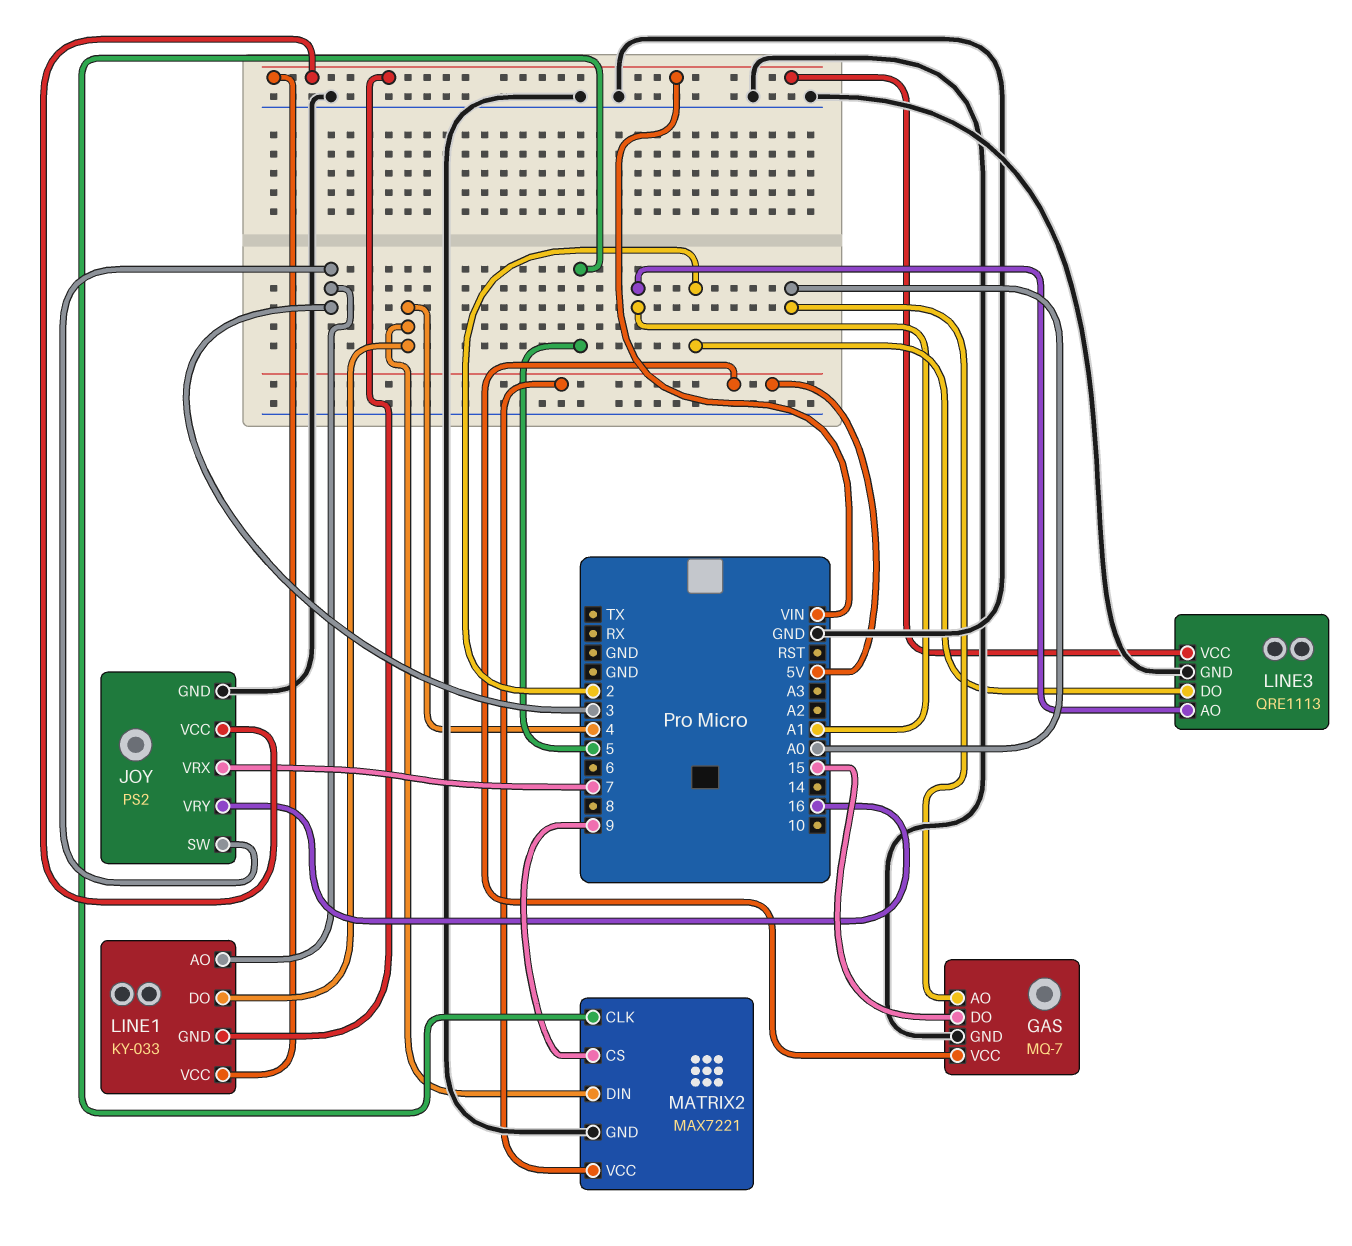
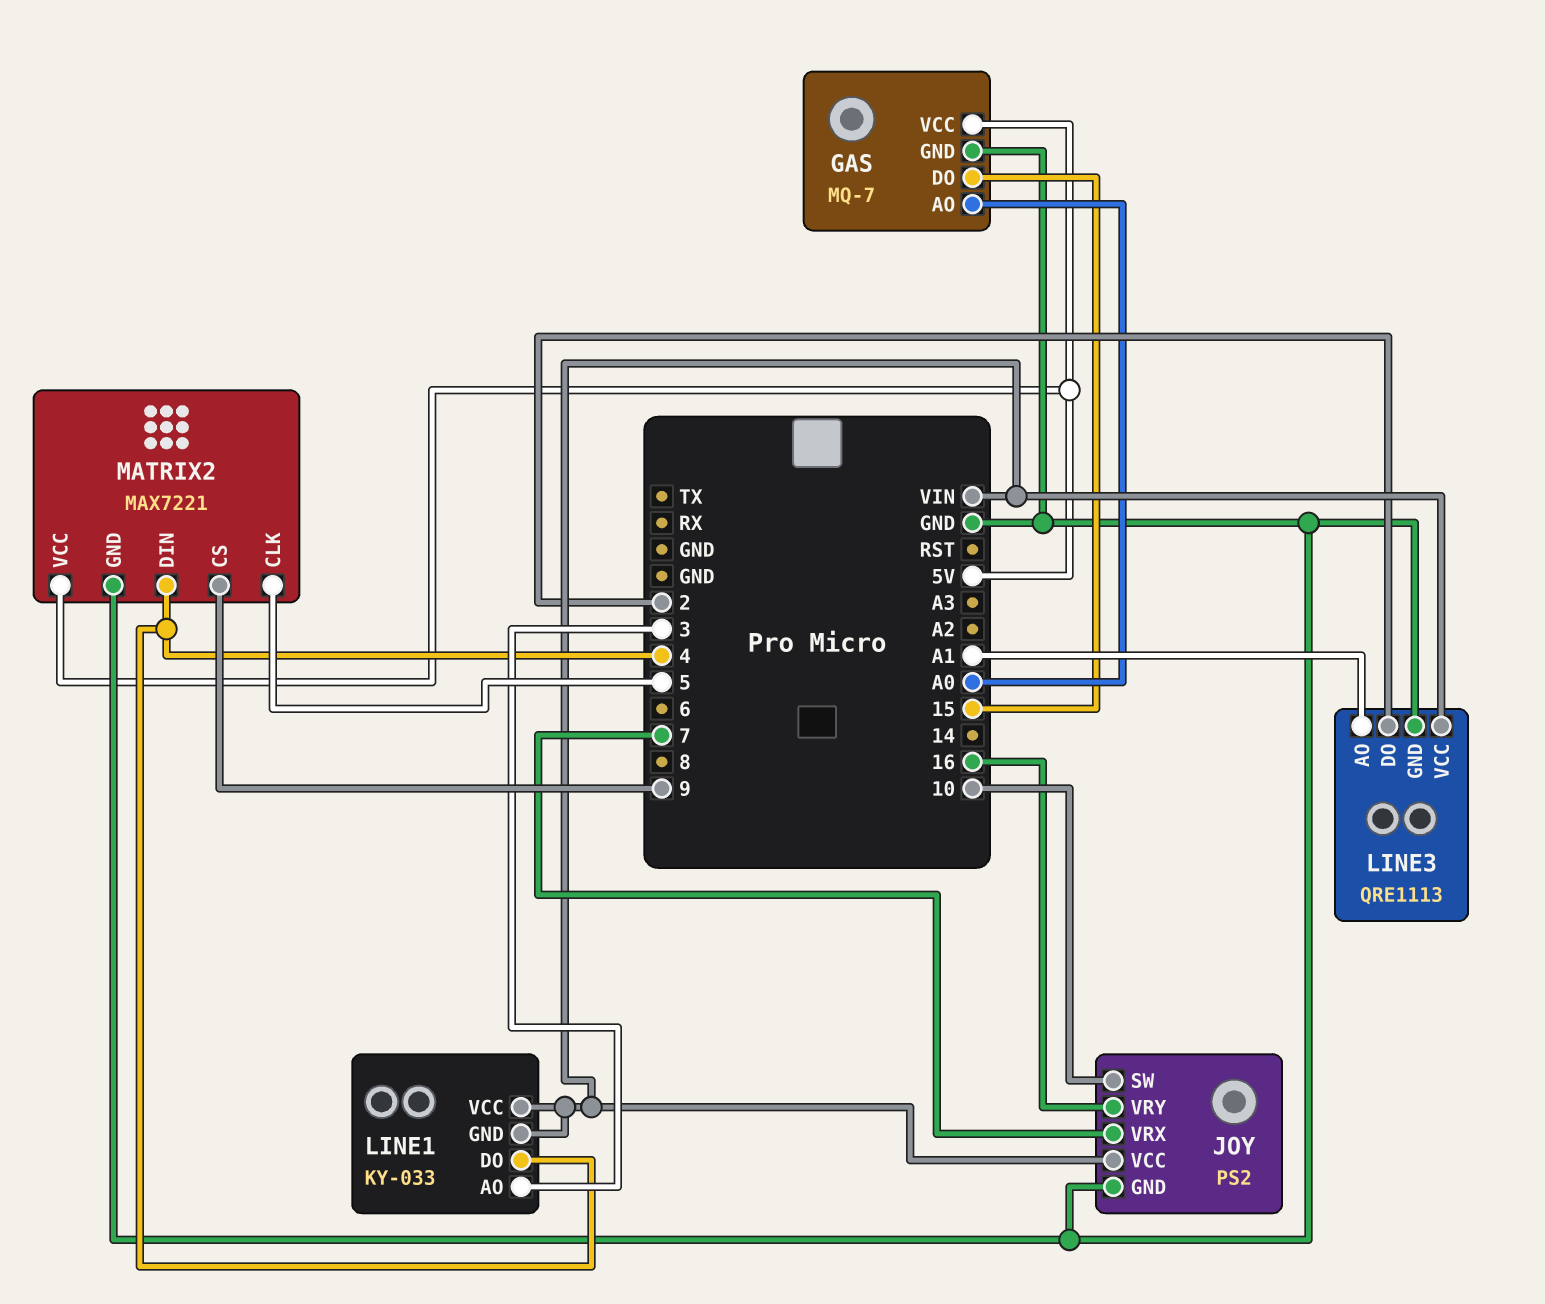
JOY pin SW: 3 -> 10

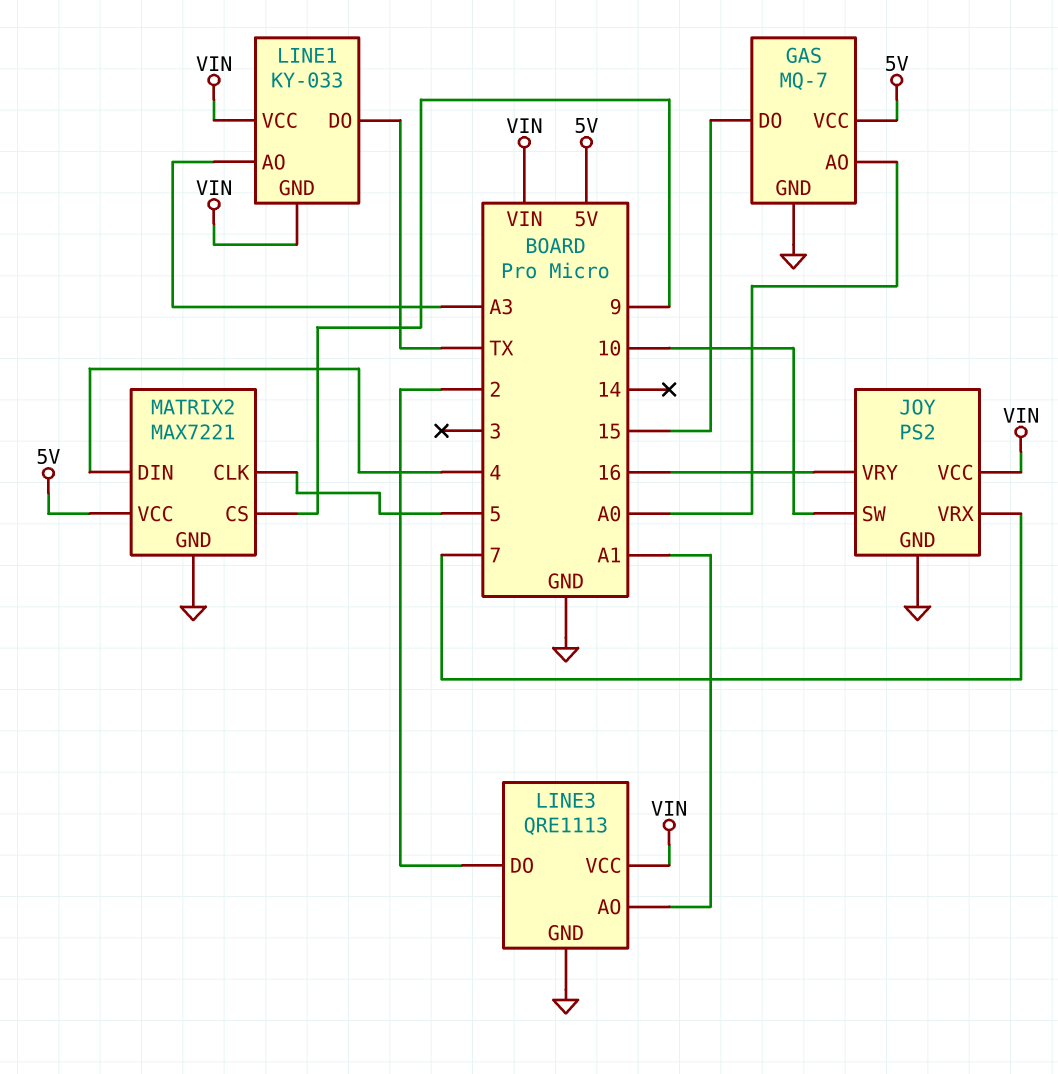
LINE1 pin AO: 3 -> A3
LINE1 pin DO: 4 -> TX

